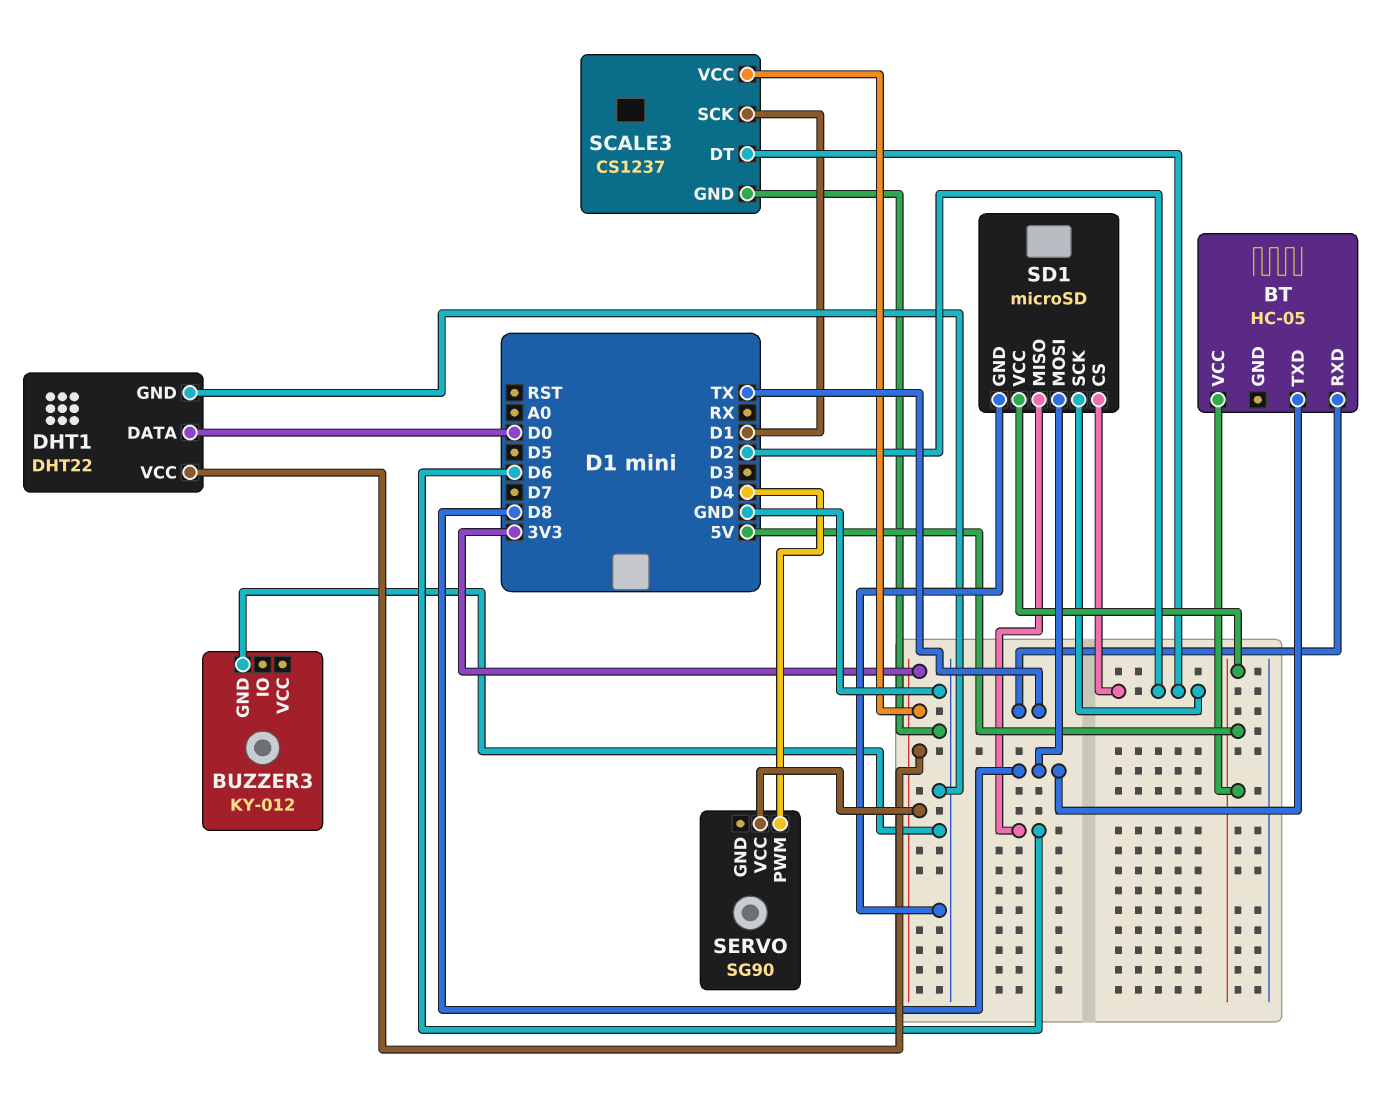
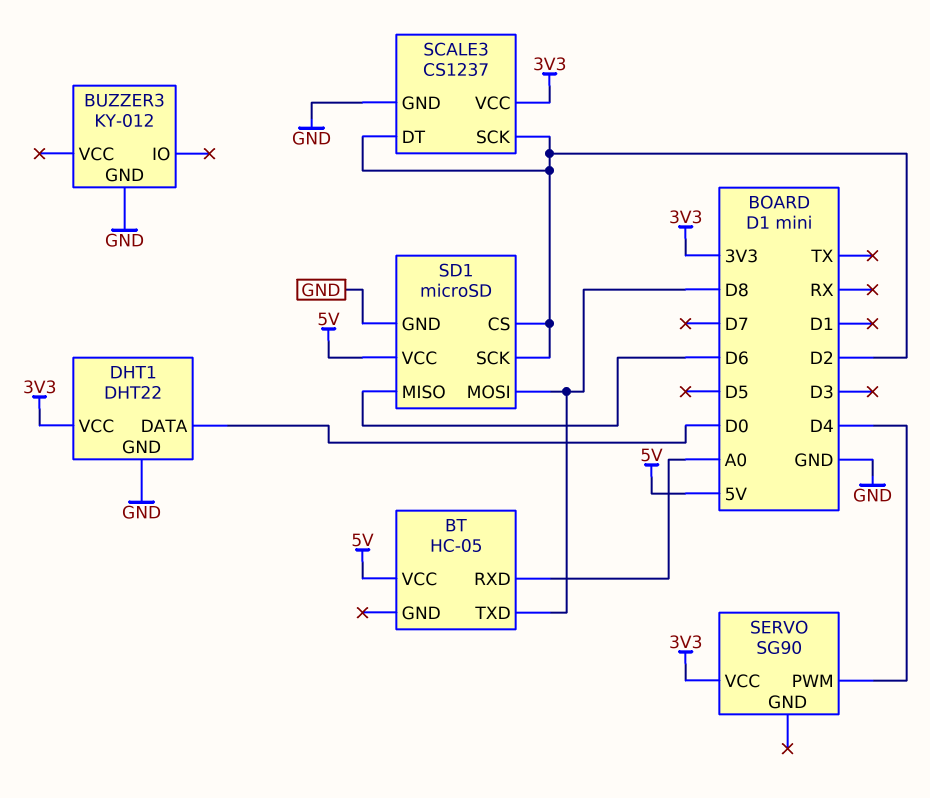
BT pin RXD: TX -> A0
SCALE3 pin SCK: D1 -> D2

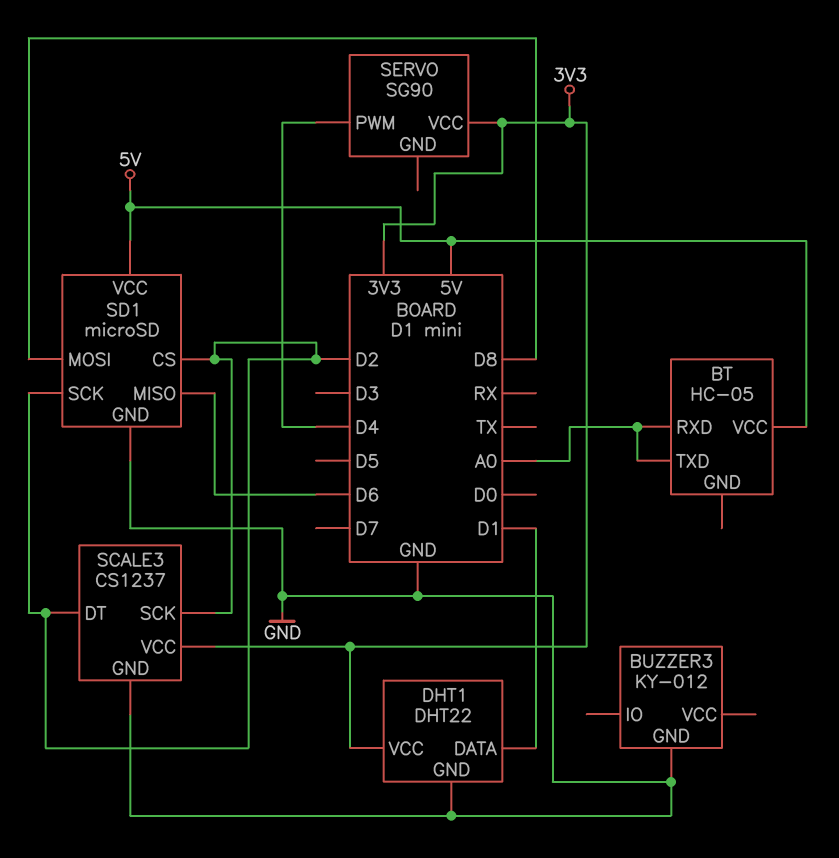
BT pin TXD: D8 -> A0
DHT1 pin DATA: D0 -> D1

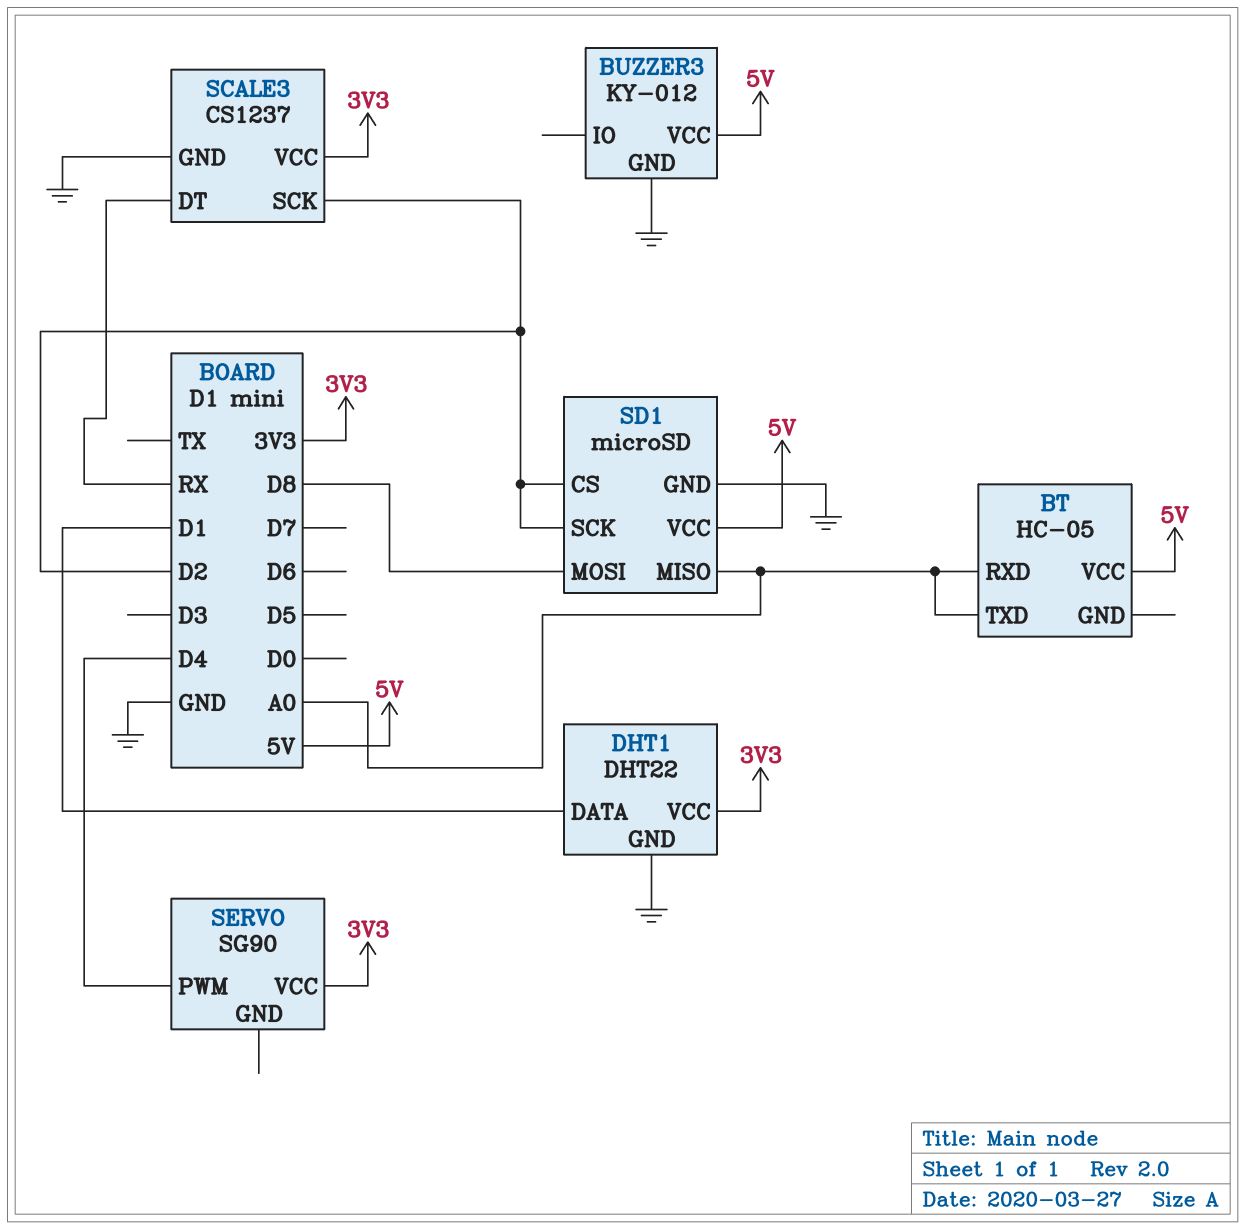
BUZZER3 pin VCC: none -> 5V
SCALE3 pin DT: D2 -> RX
SD1 pin MISO: D6 -> A0

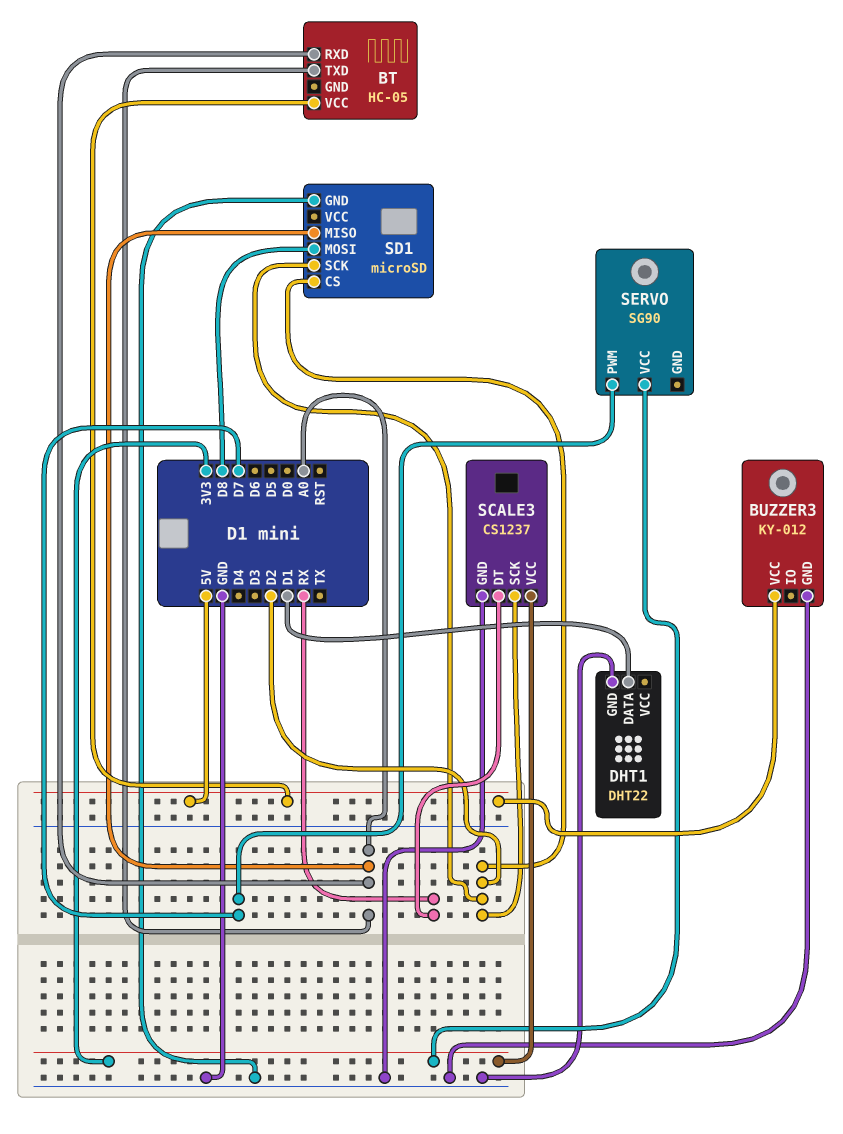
DHT1 pin VCC: 3V3 -> none
SD1 pin VCC: 5V -> none
SERVO pin PWM: D4 -> D7

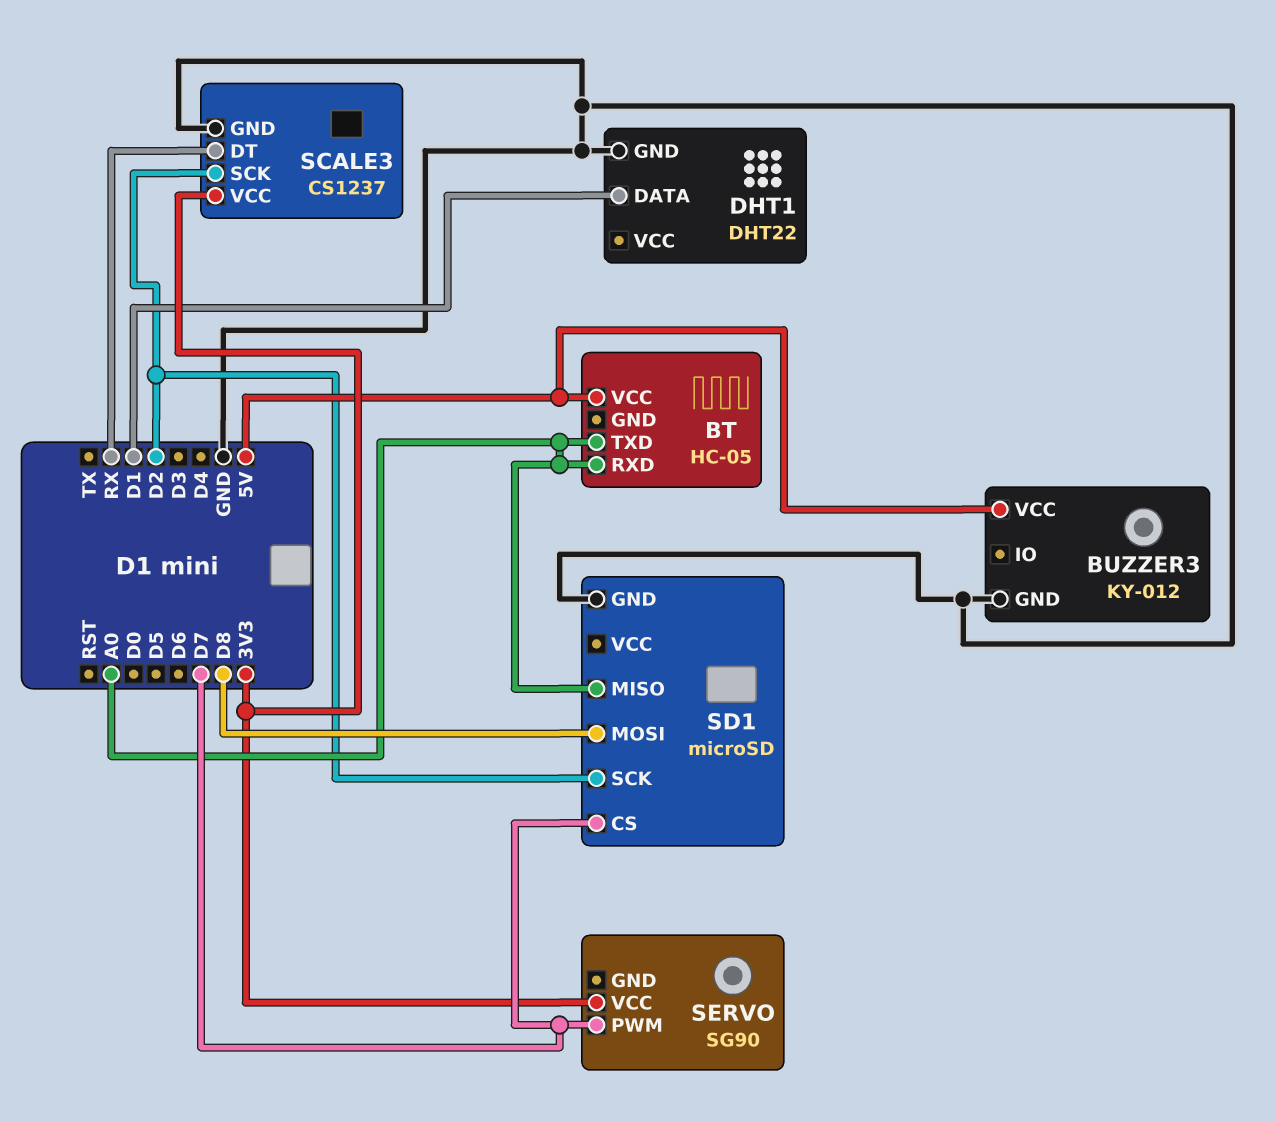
SD1 pin CS: D2 -> D7

